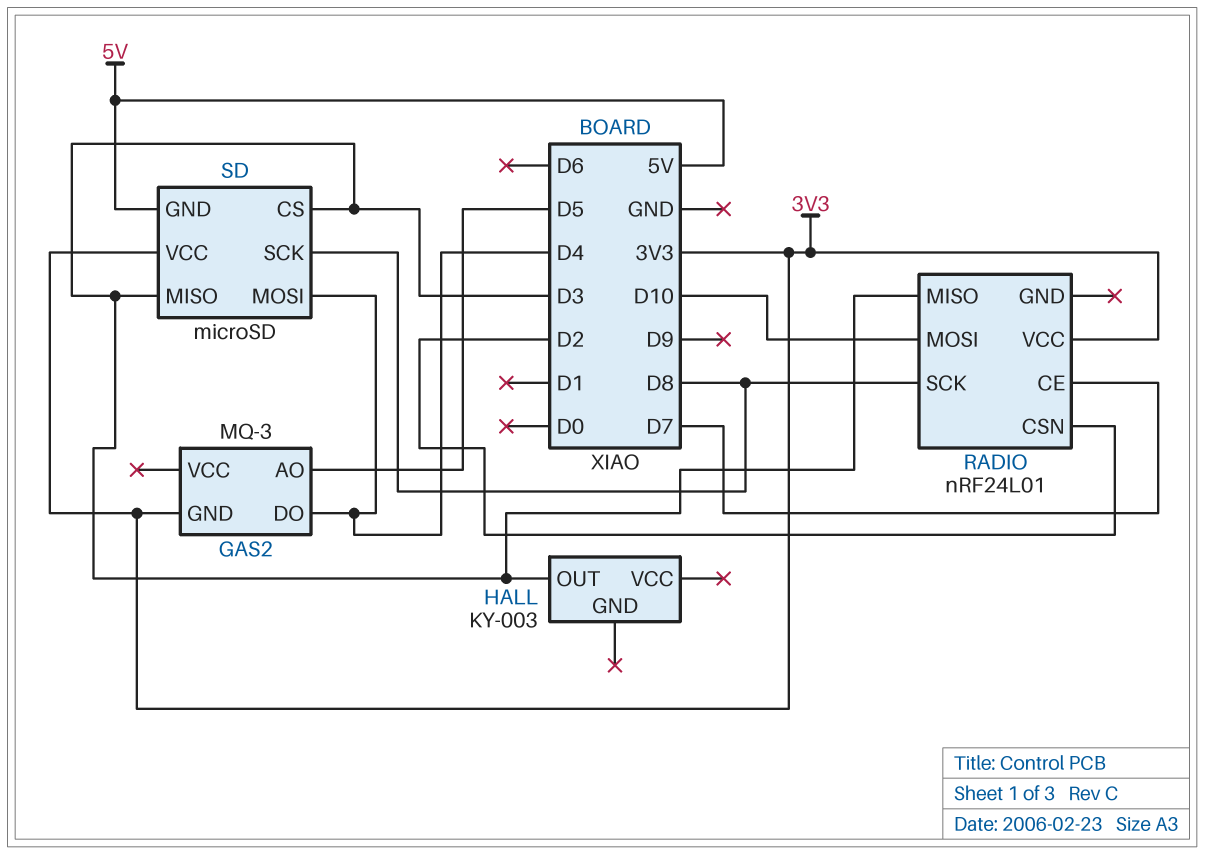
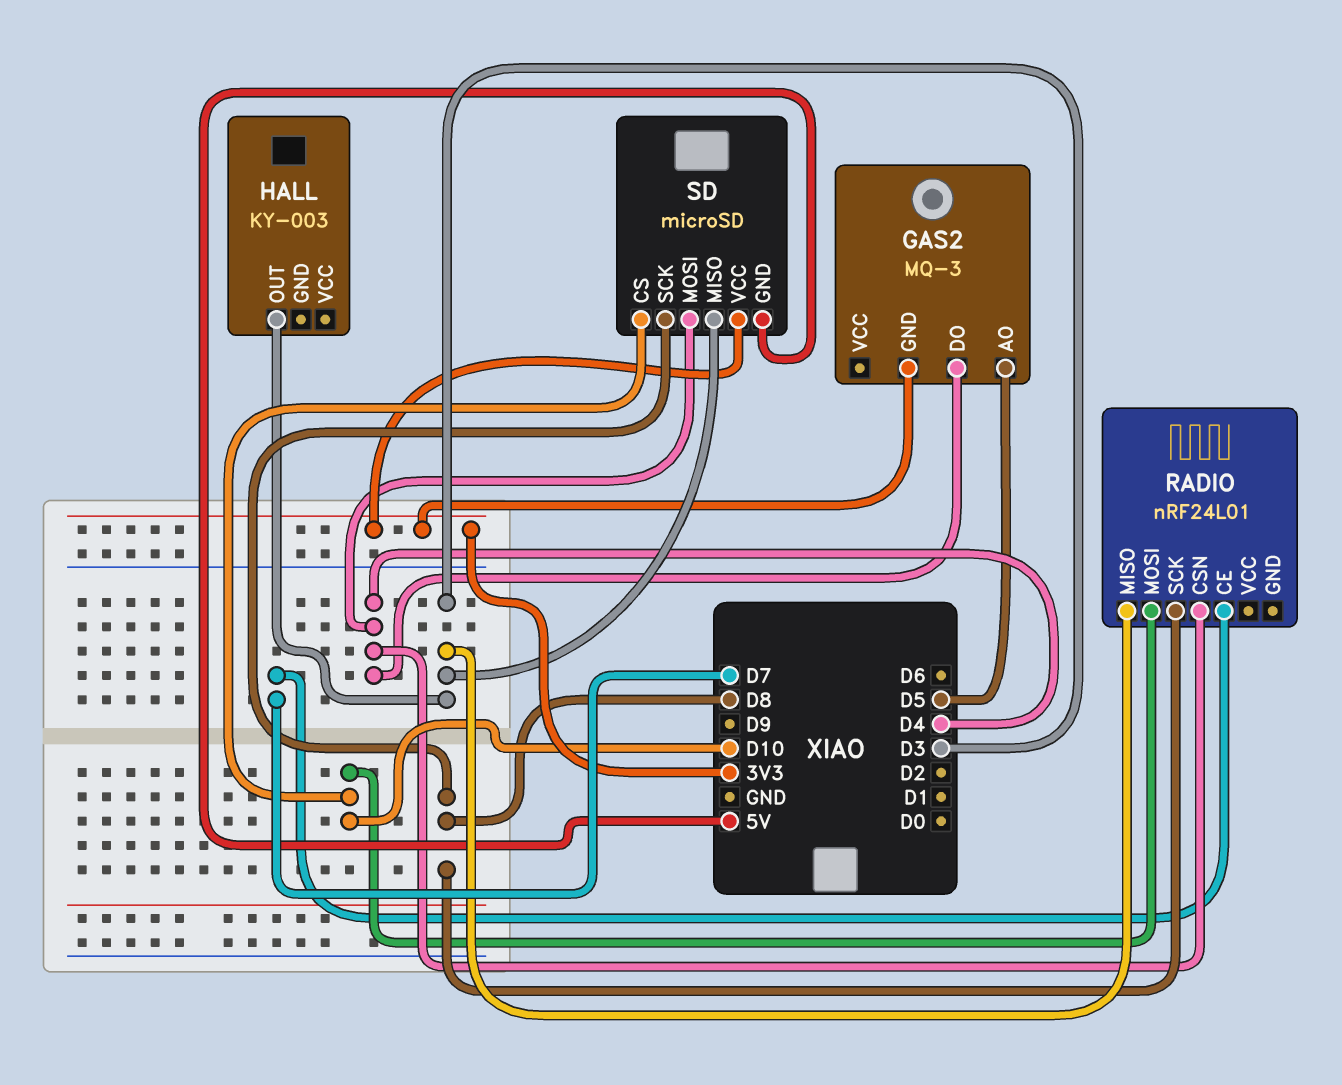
RADIO pin CSN: D2 -> D4
RADIO pin VCC: 3V3 -> none
SD pin CS: D3 -> D10

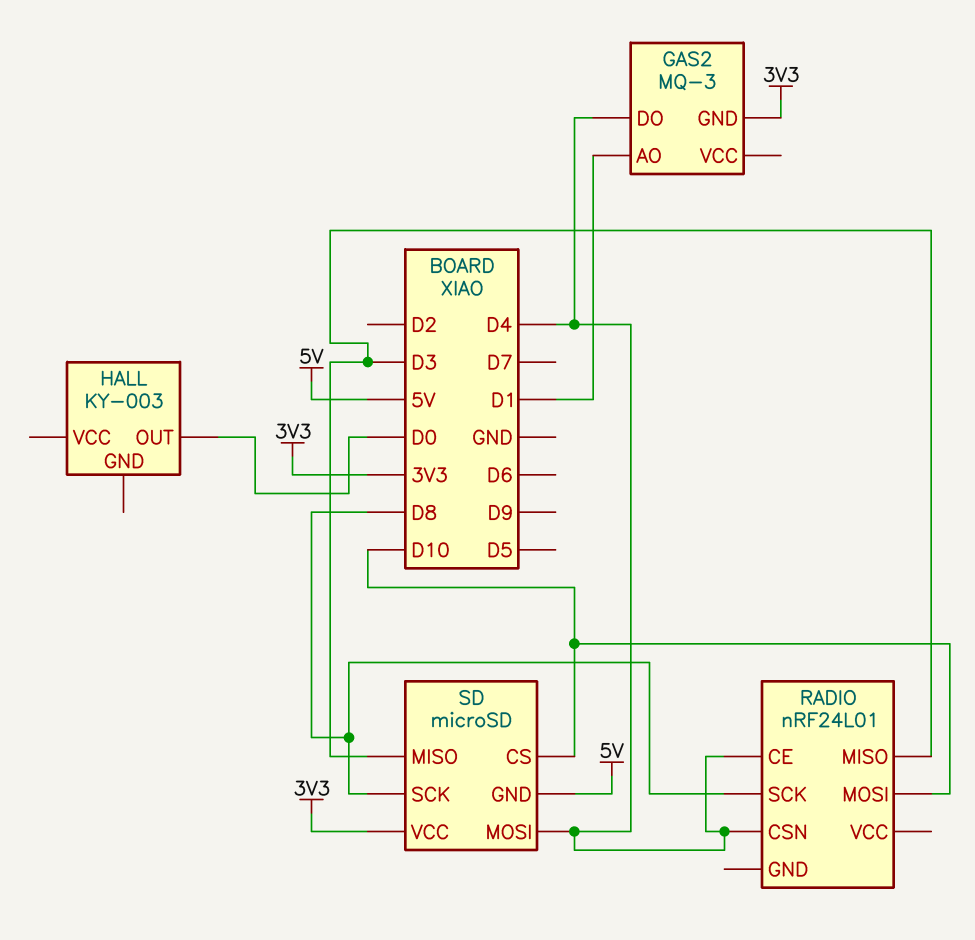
GAS2 pin AO: D5 -> D1
HALL pin OUT: D3 -> D0
RADIO pin CE: D7 -> D4

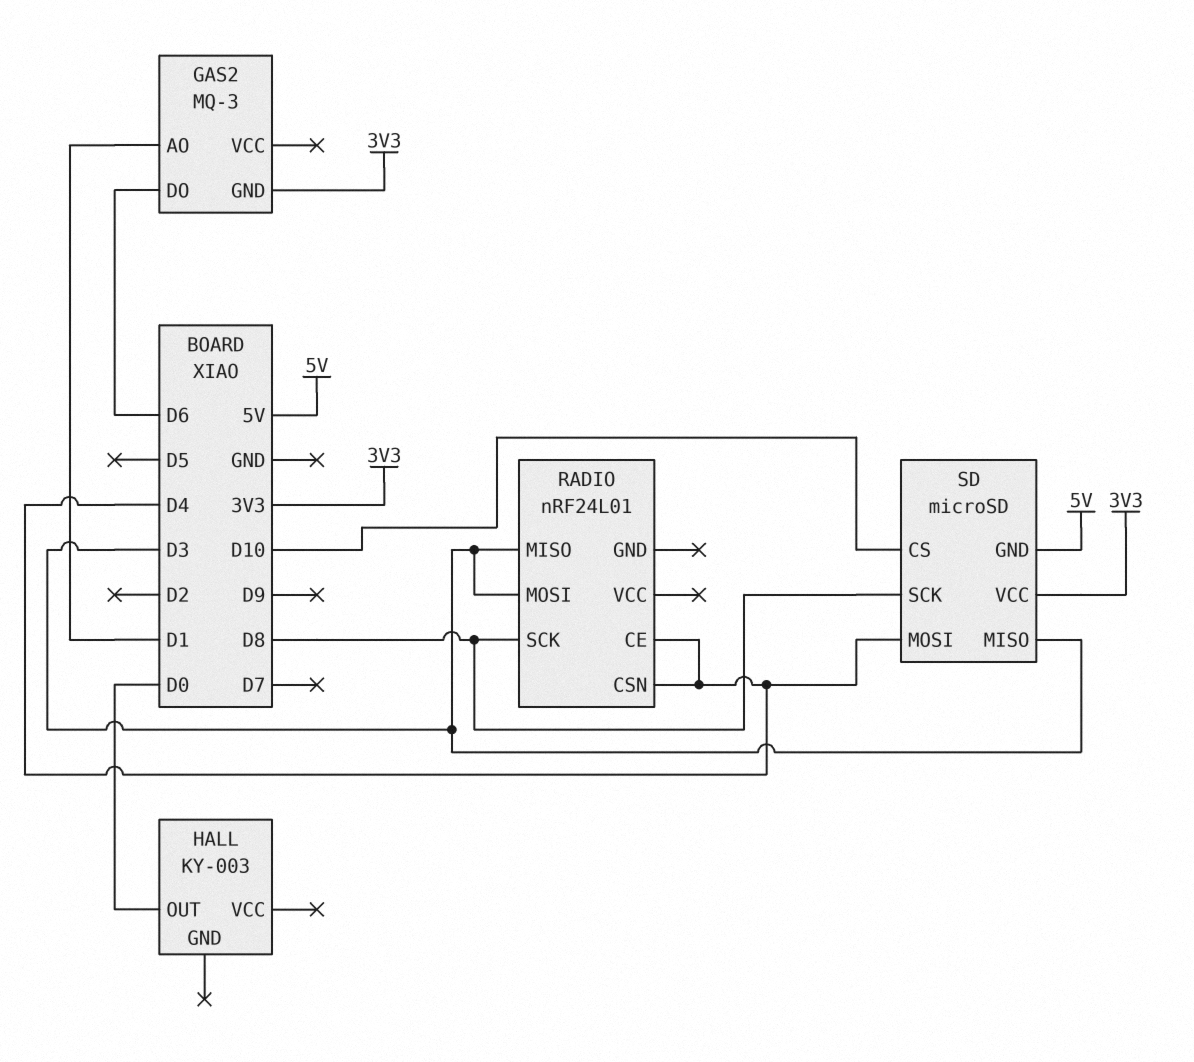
GAS2 pin DO: D4 -> D6
RADIO pin MOSI: D10 -> D3

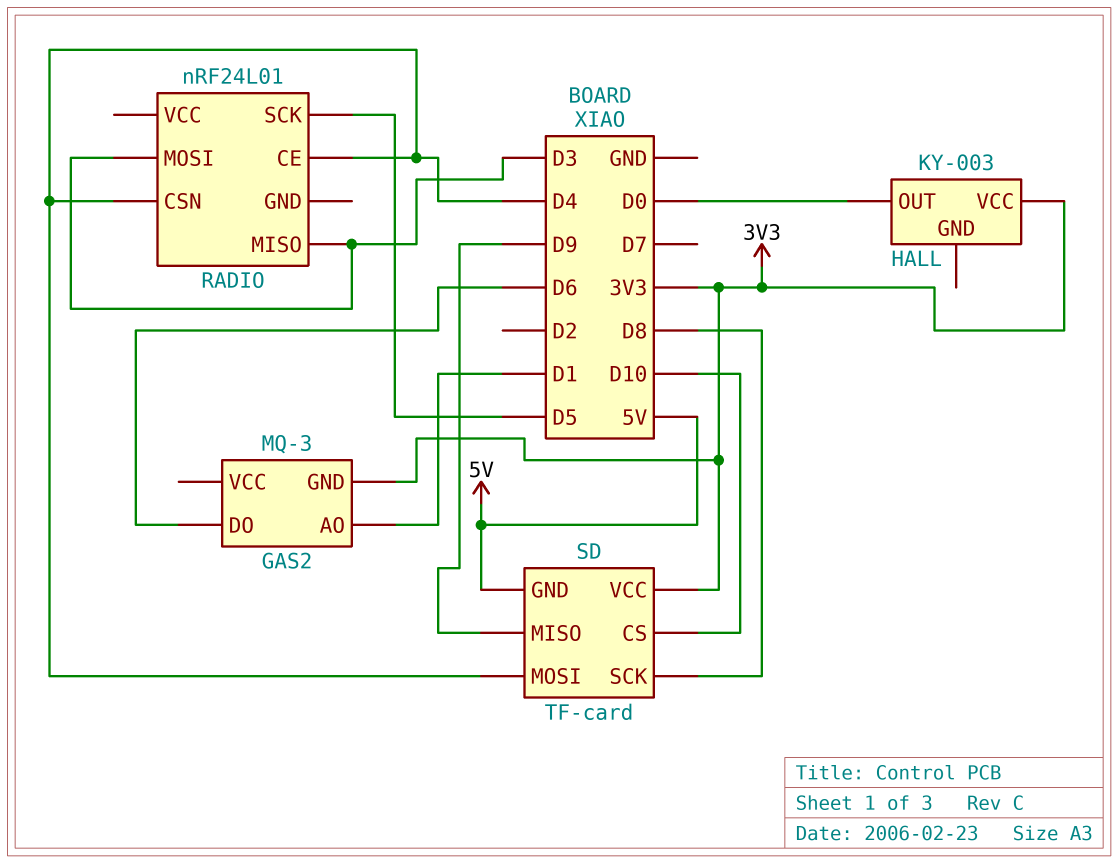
HALL pin VCC: none -> 3V3
RADIO pin SCK: D8 -> D5
SD: microSD -> TF-card
SD pin MISO: D3 -> D9

